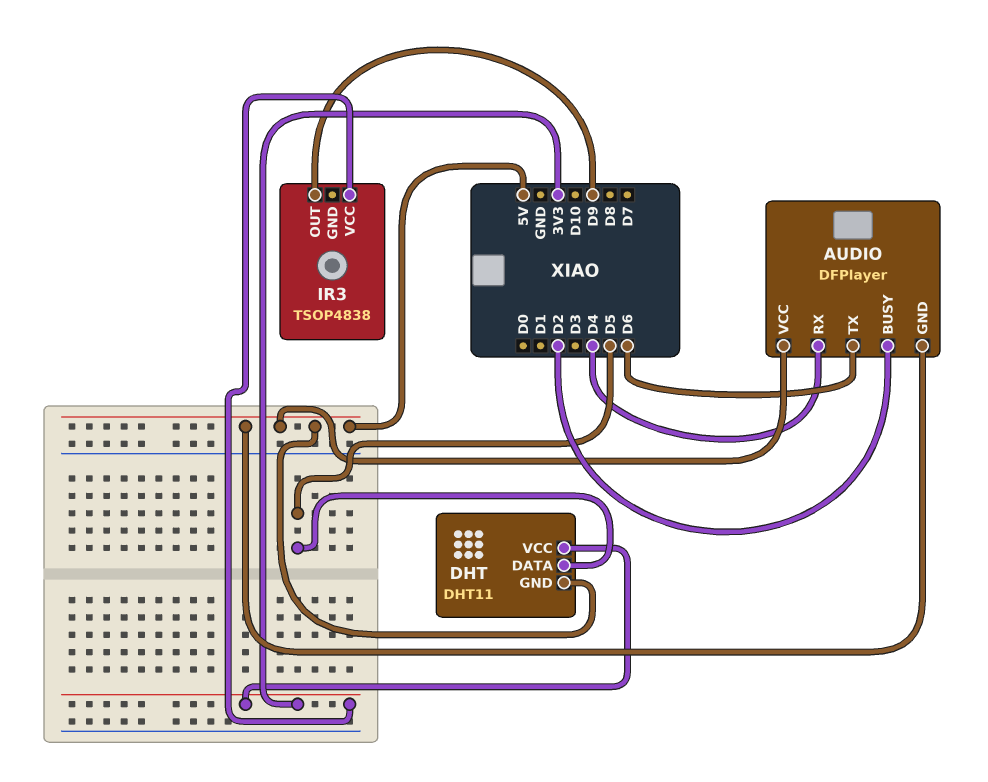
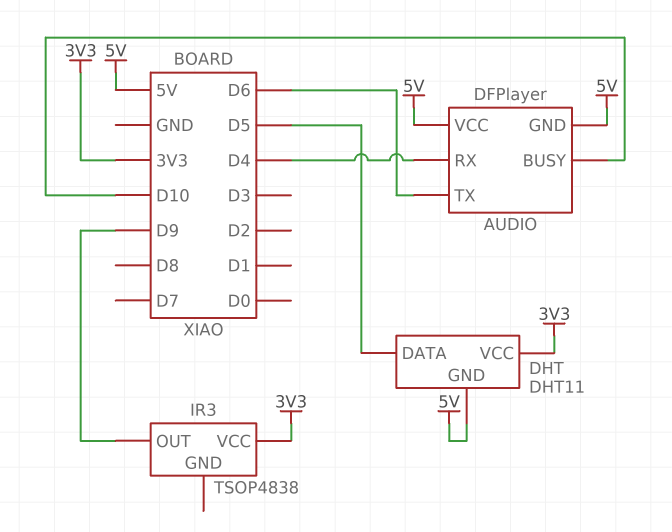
AUDIO pin BUSY: D2 -> D10

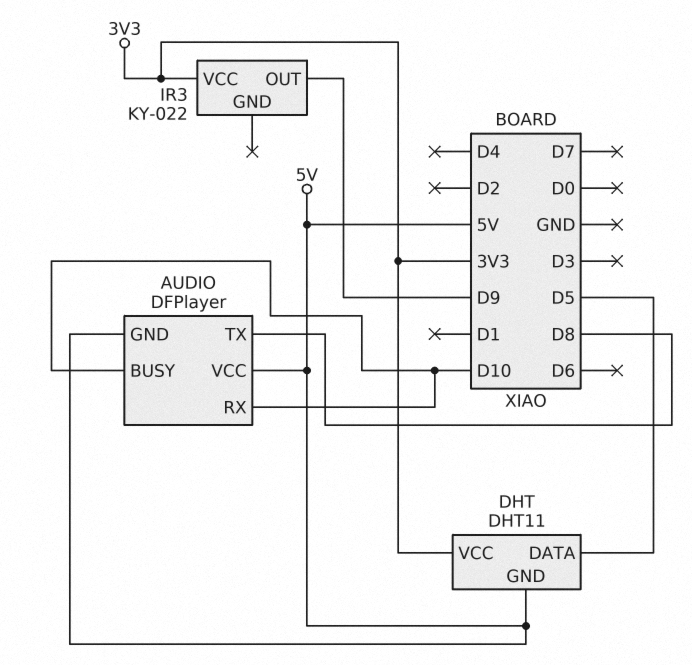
AUDIO pin RX: D4 -> D10
AUDIO pin TX: D6 -> D8
IR3: TSOP4838 -> KY-022

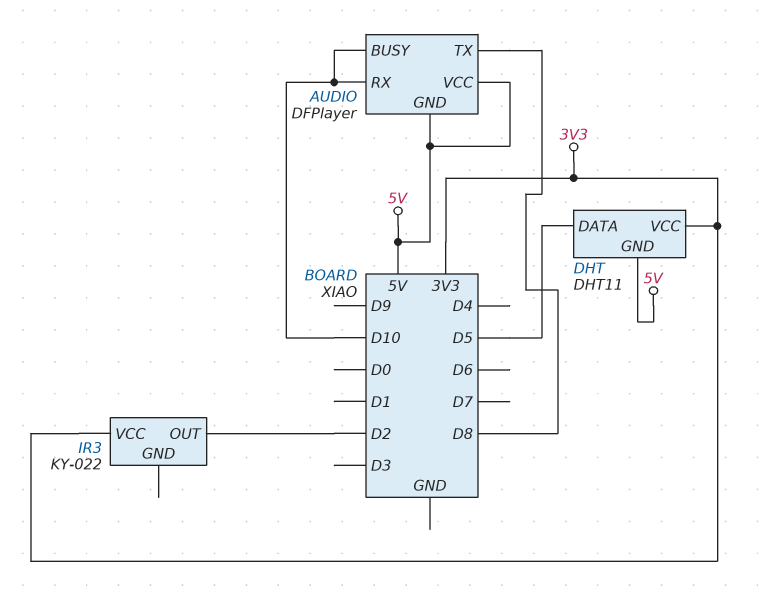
IR3 pin OUT: D9 -> D2

